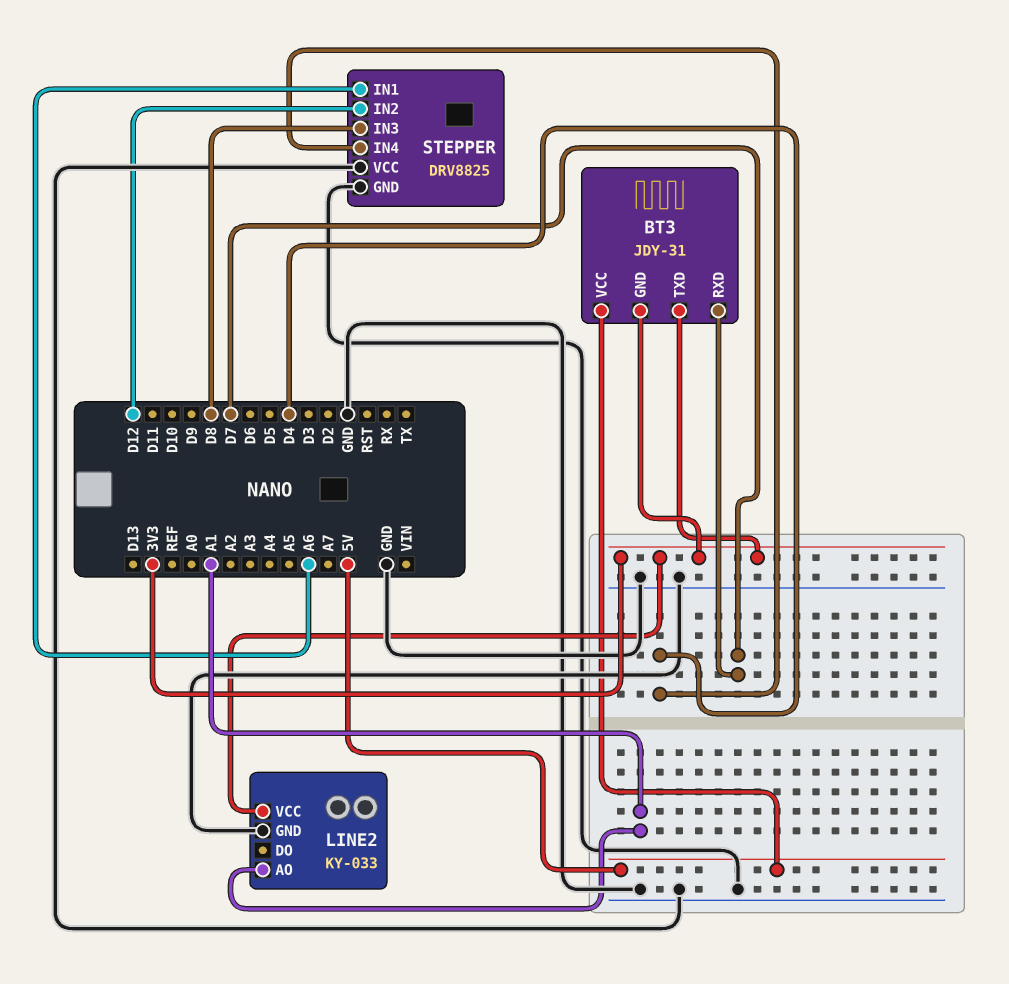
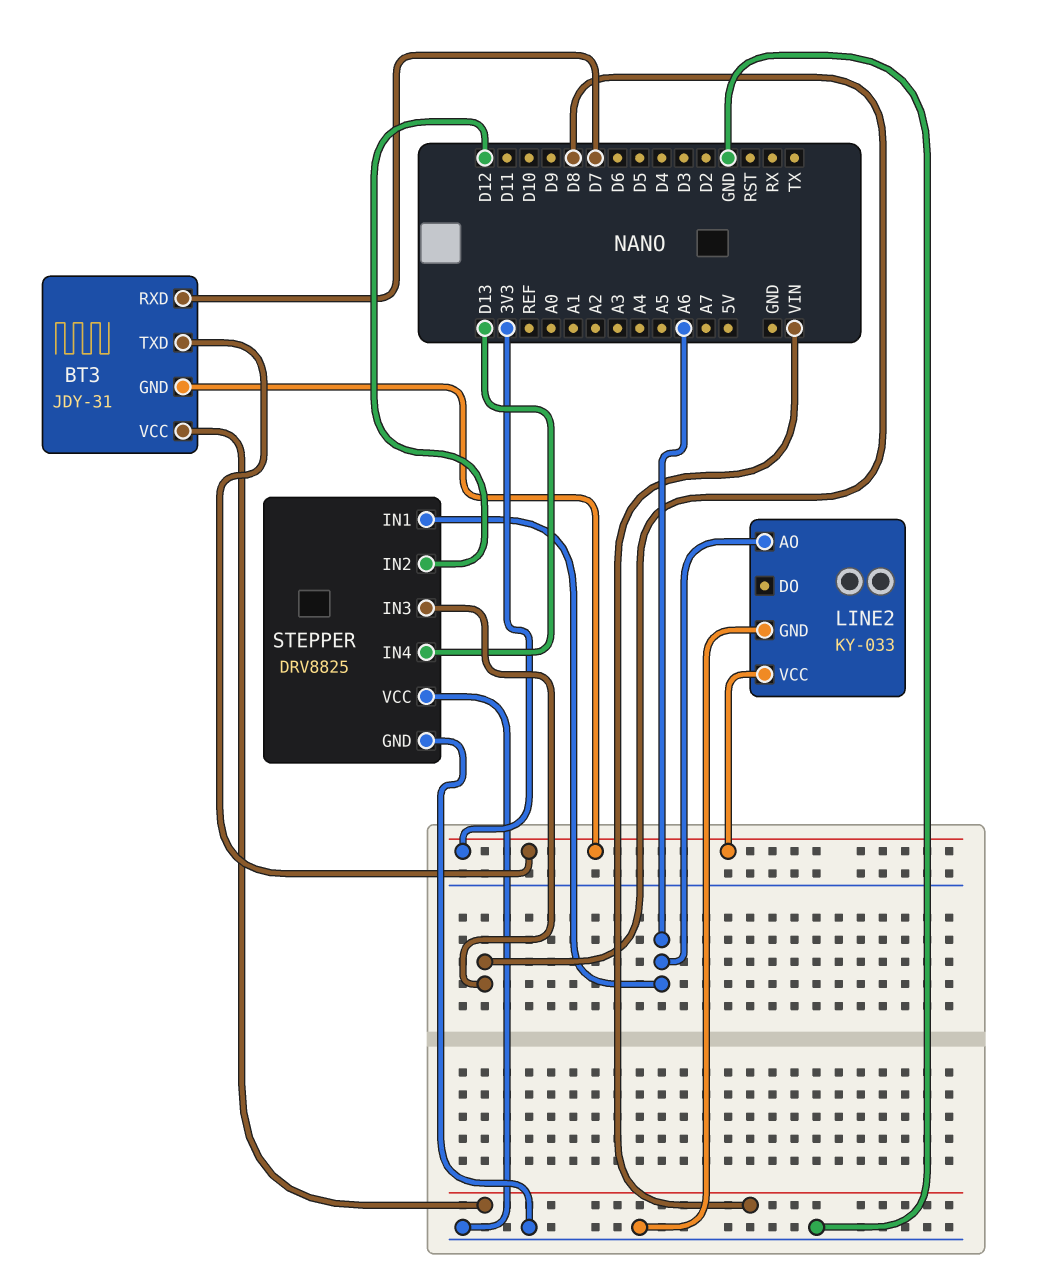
BT3 pin VCC: 5V -> VIN
LINE2 pin AO: A1 -> A6
STEPPER pin IN4: D4 -> D13

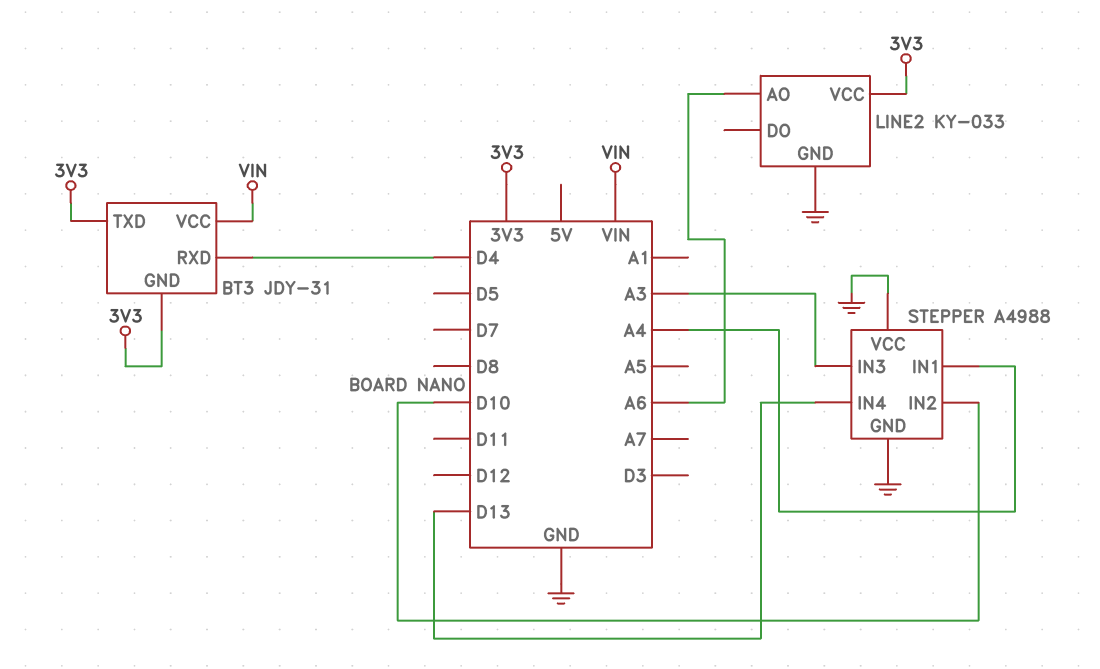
BT3 pin RXD: D7 -> D4
STEPPER: DRV8825 -> A4988
STEPPER pin IN1: A6 -> A4
STEPPER pin IN2: D12 -> D10
STEPPER pin IN3: D8 -> A3

